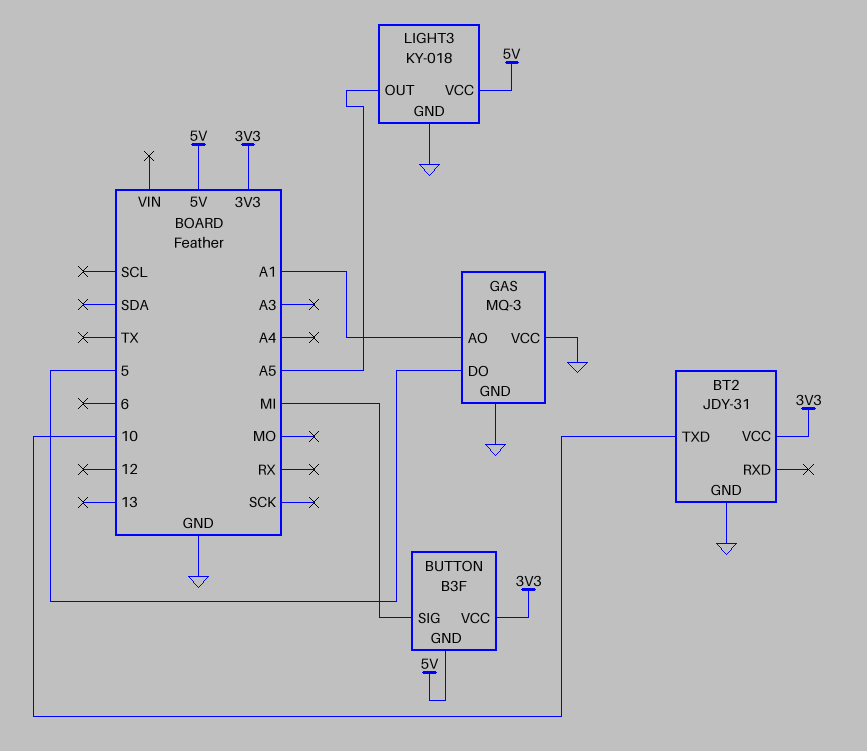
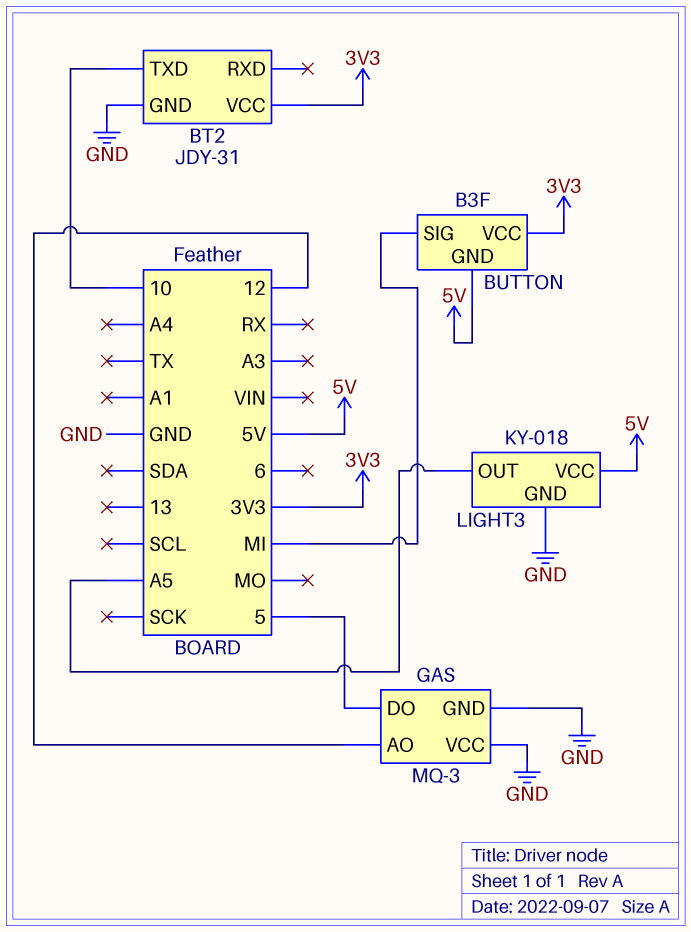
GAS pin AO: A1 -> 12

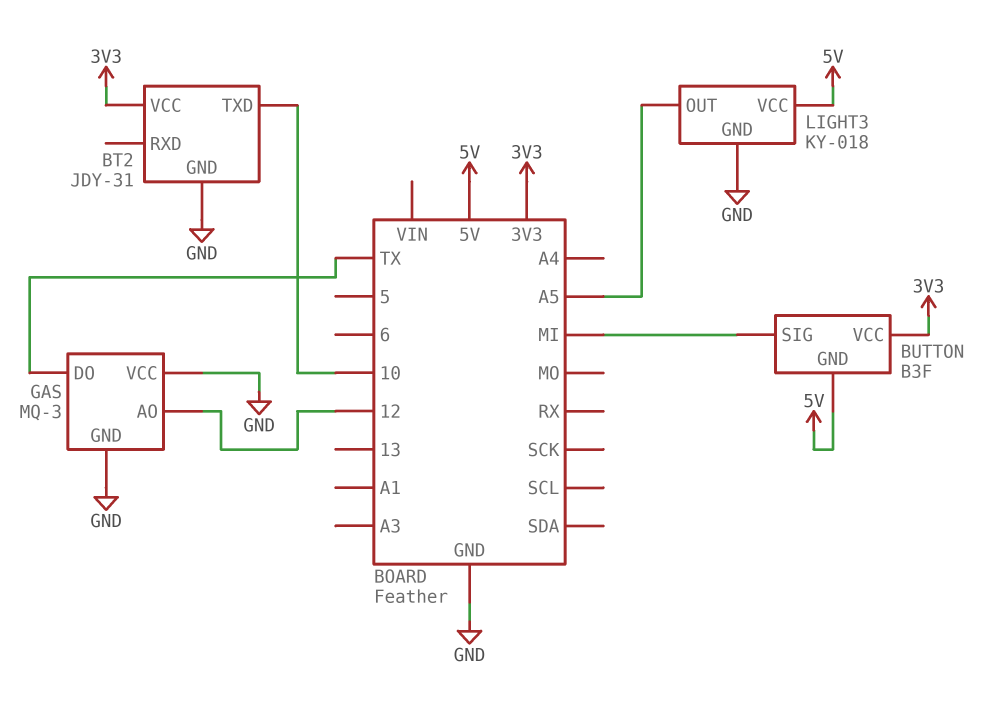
GAS pin DO: 5 -> TX

